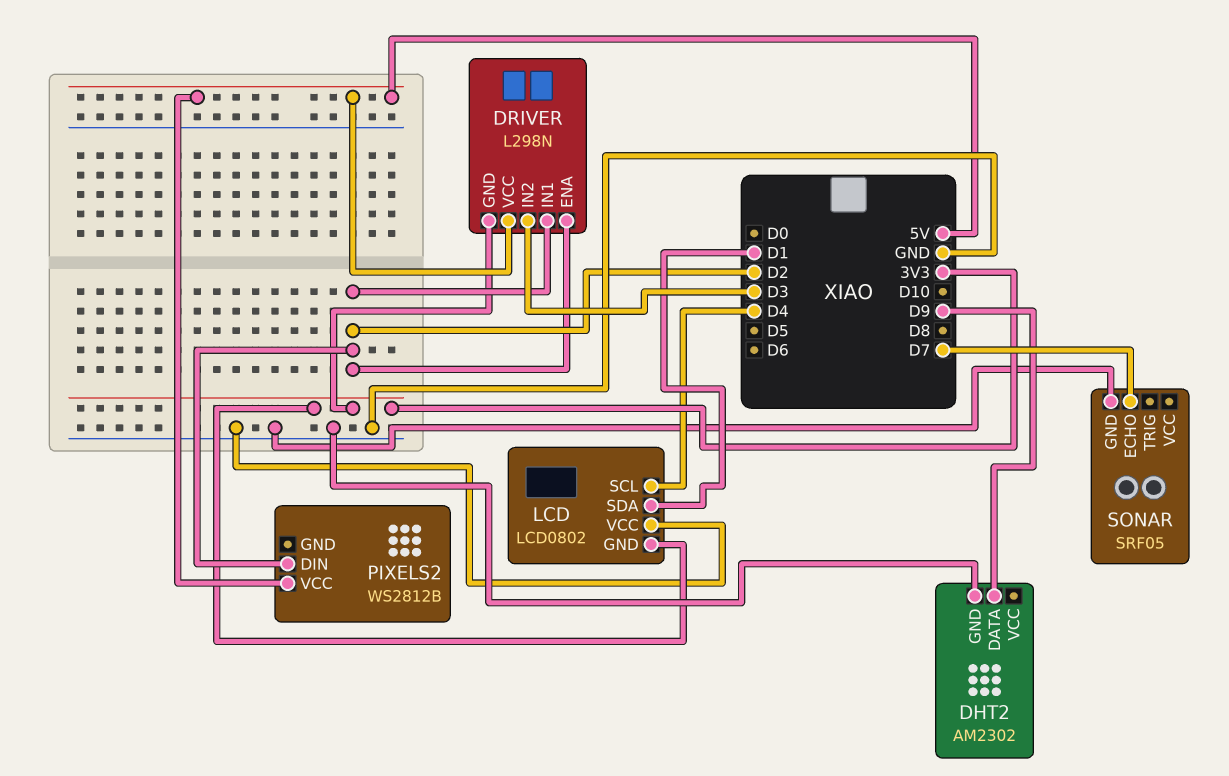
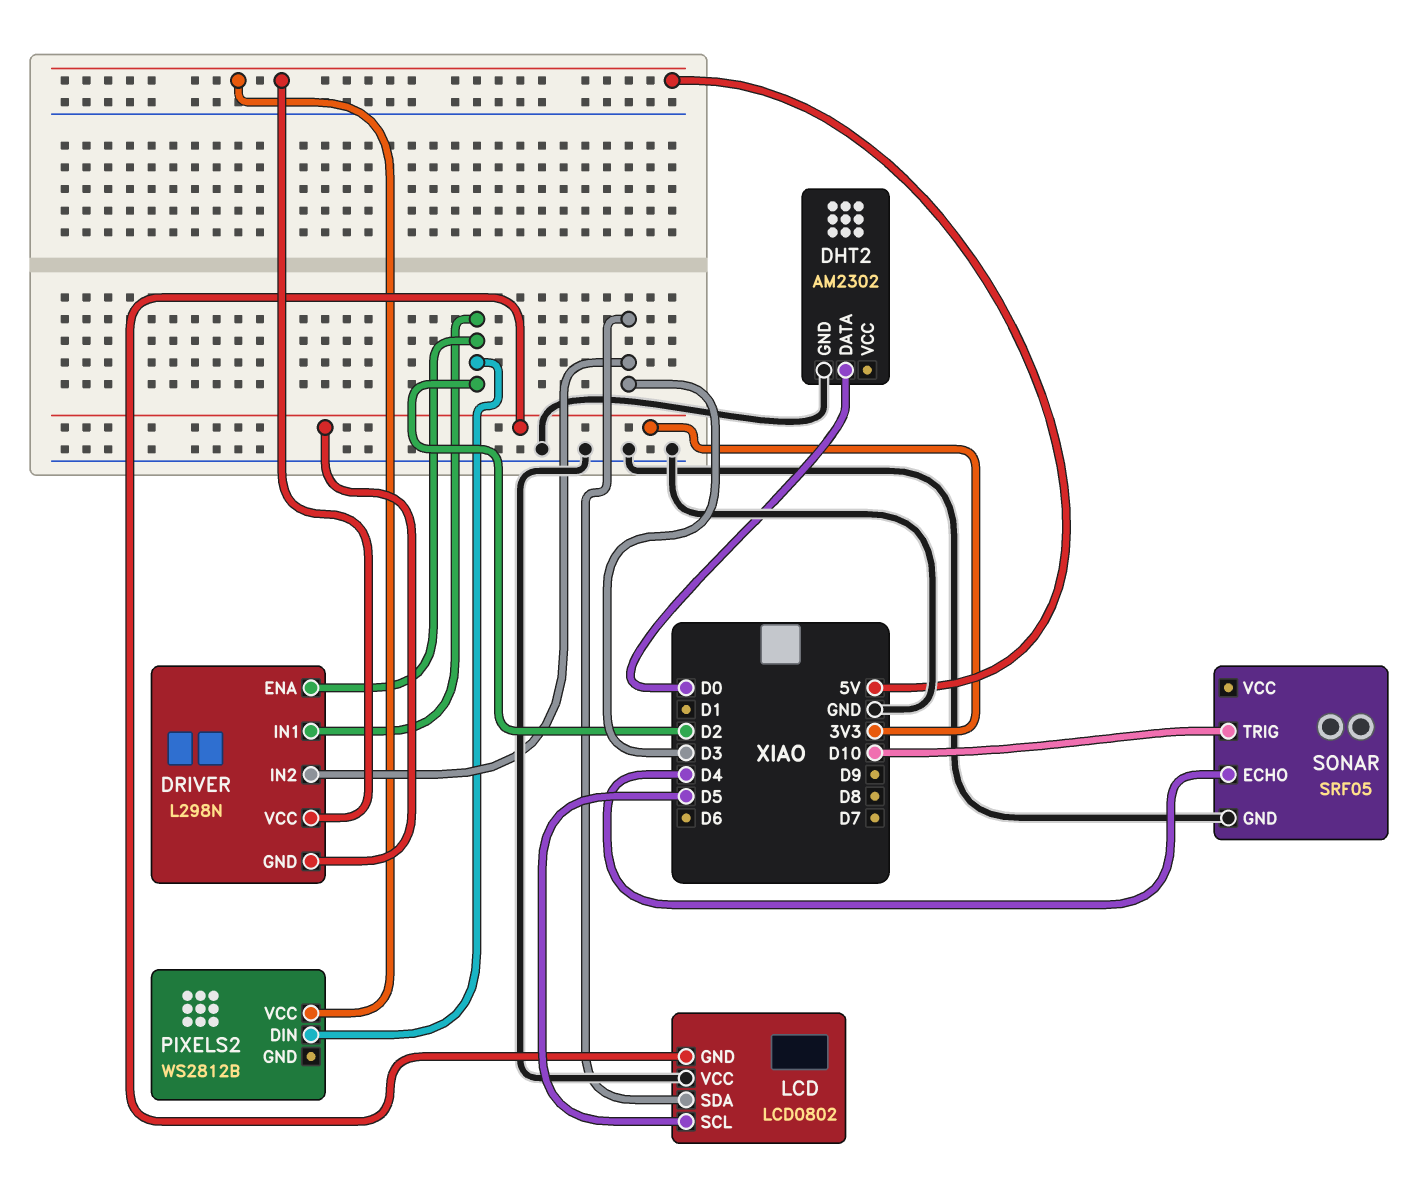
DHT2 pin DATA: D9 -> D0
LCD pin SCL: D4 -> D5
LCD pin SDA: D1 -> D3
SONAR pin ECHO: D7 -> D4
SONAR pin TRIG: none -> D10

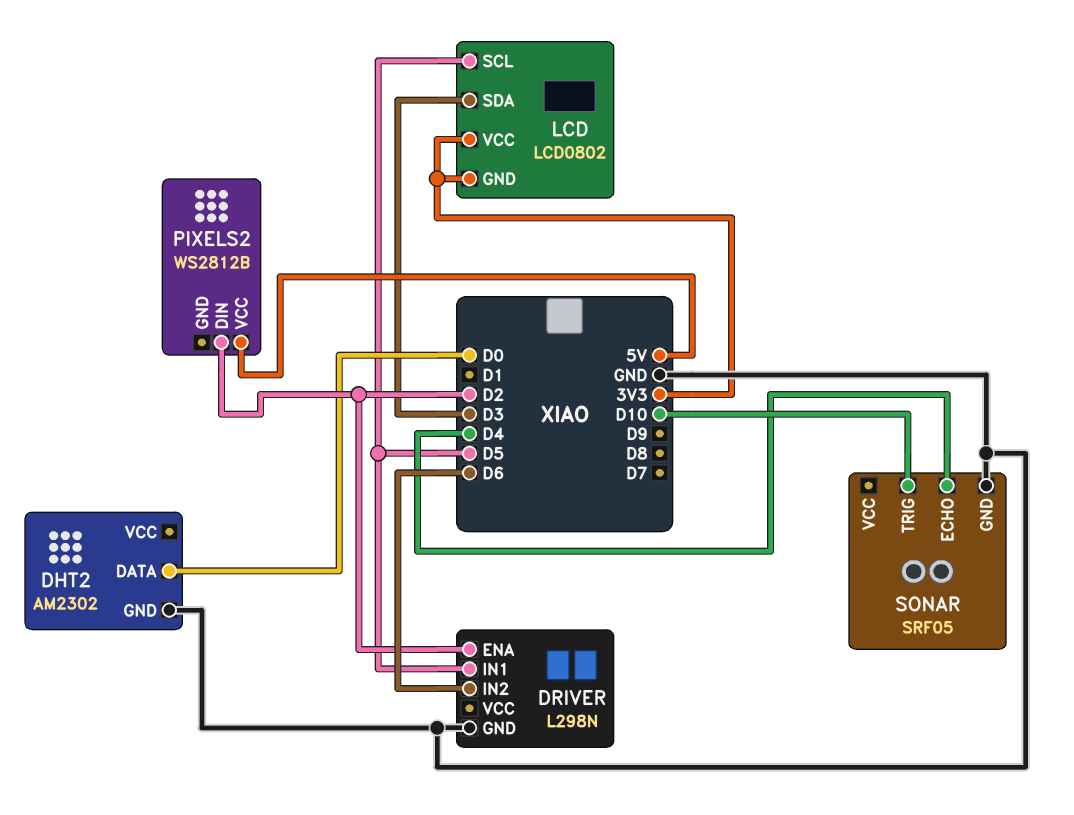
DRIVER pin GND: 3V3 -> GND
DRIVER pin IN1: D2 -> D5
DRIVER pin IN2: D3 -> D6
DRIVER pin VCC: 5V -> none
LCD pin VCC: GND -> 3V3

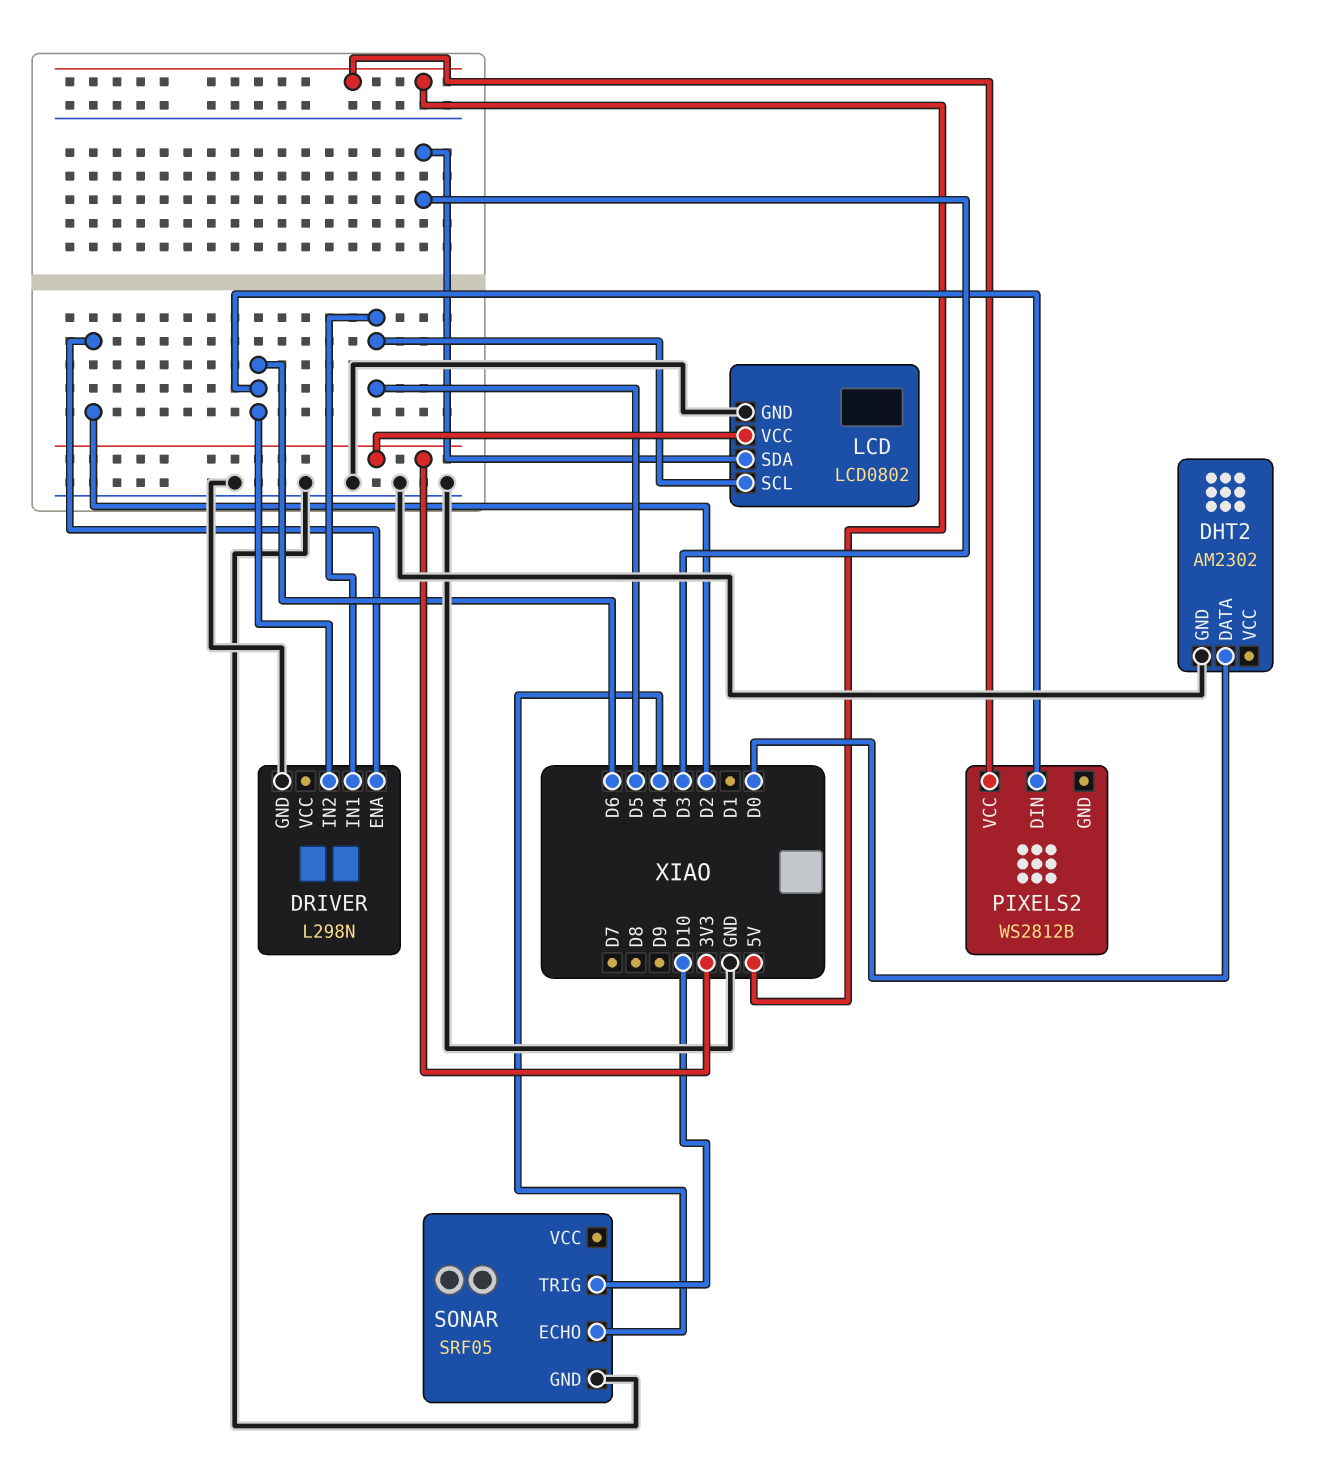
LCD pin GND: 3V3 -> GND
PIXELS2 pin DIN: D2 -> D6

